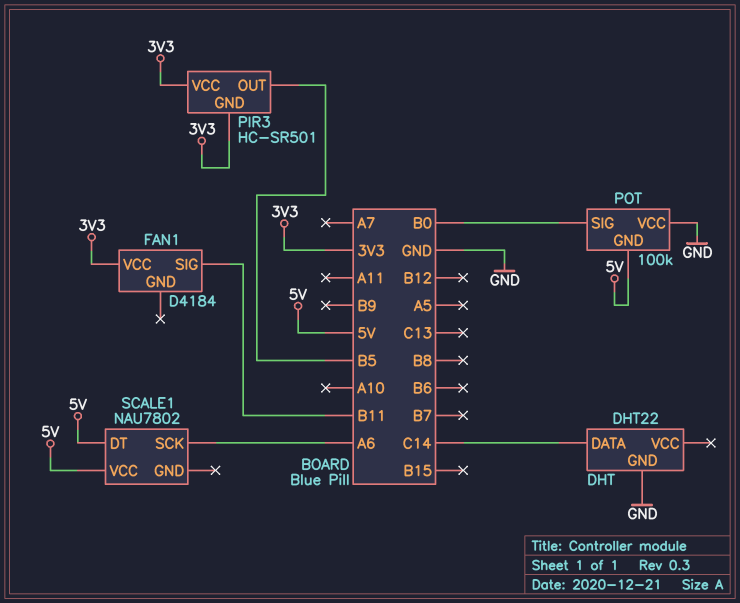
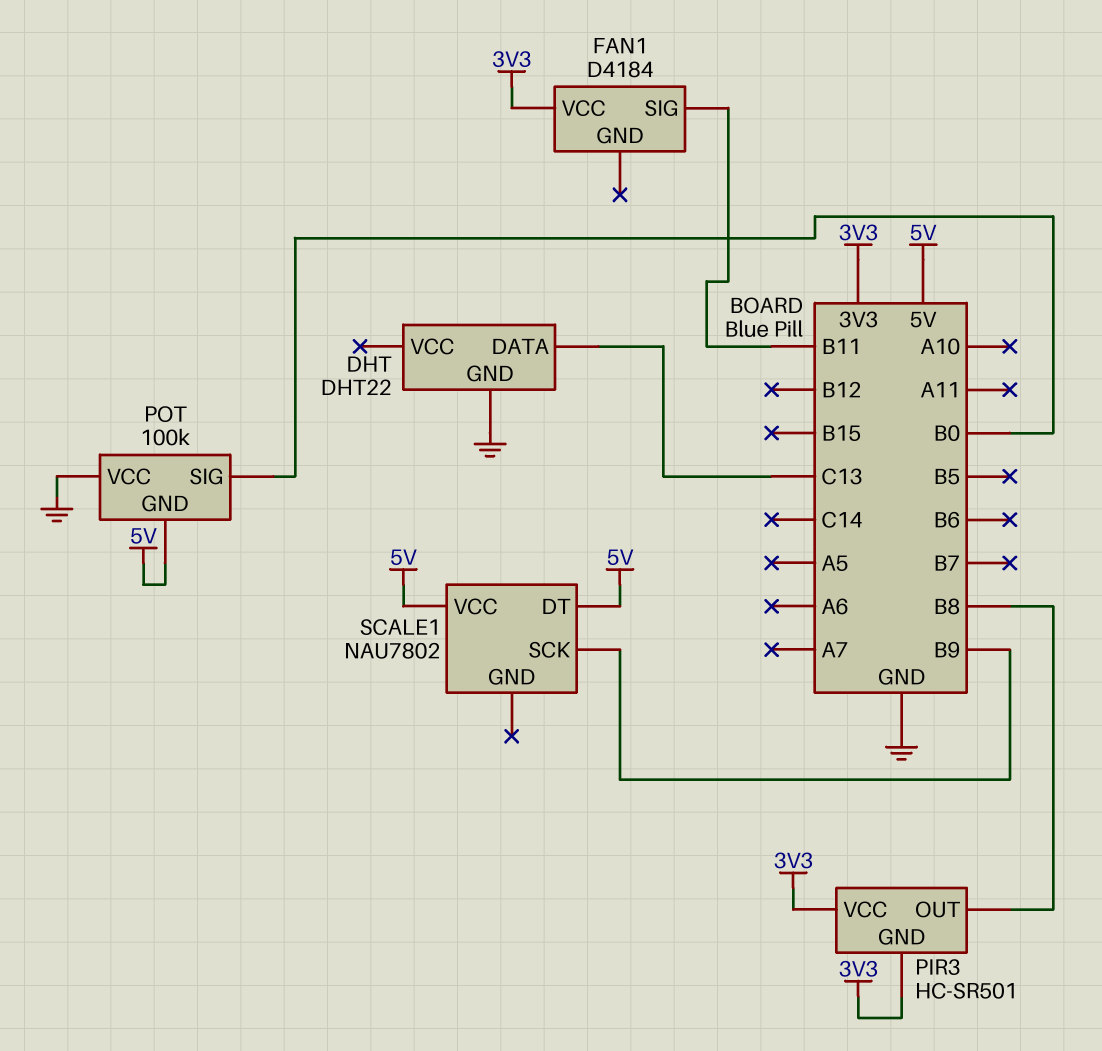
DHT pin DATA: C14 -> C13
PIR3 pin OUT: B5 -> B8
SCALE1 pin SCK: A6 -> B9

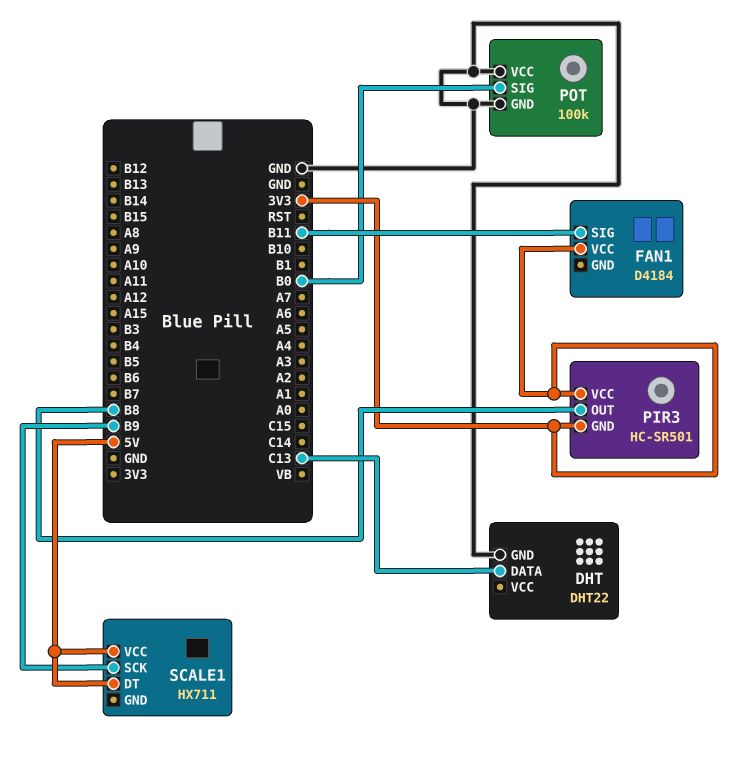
POT pin GND: 5V -> GND
SCALE1: NAU7802 -> HX711

